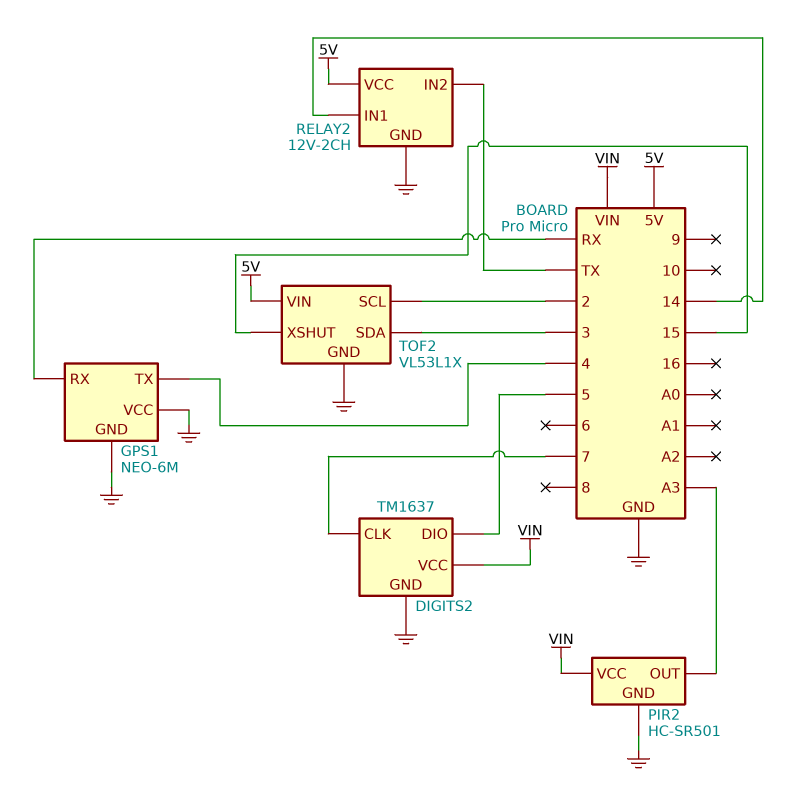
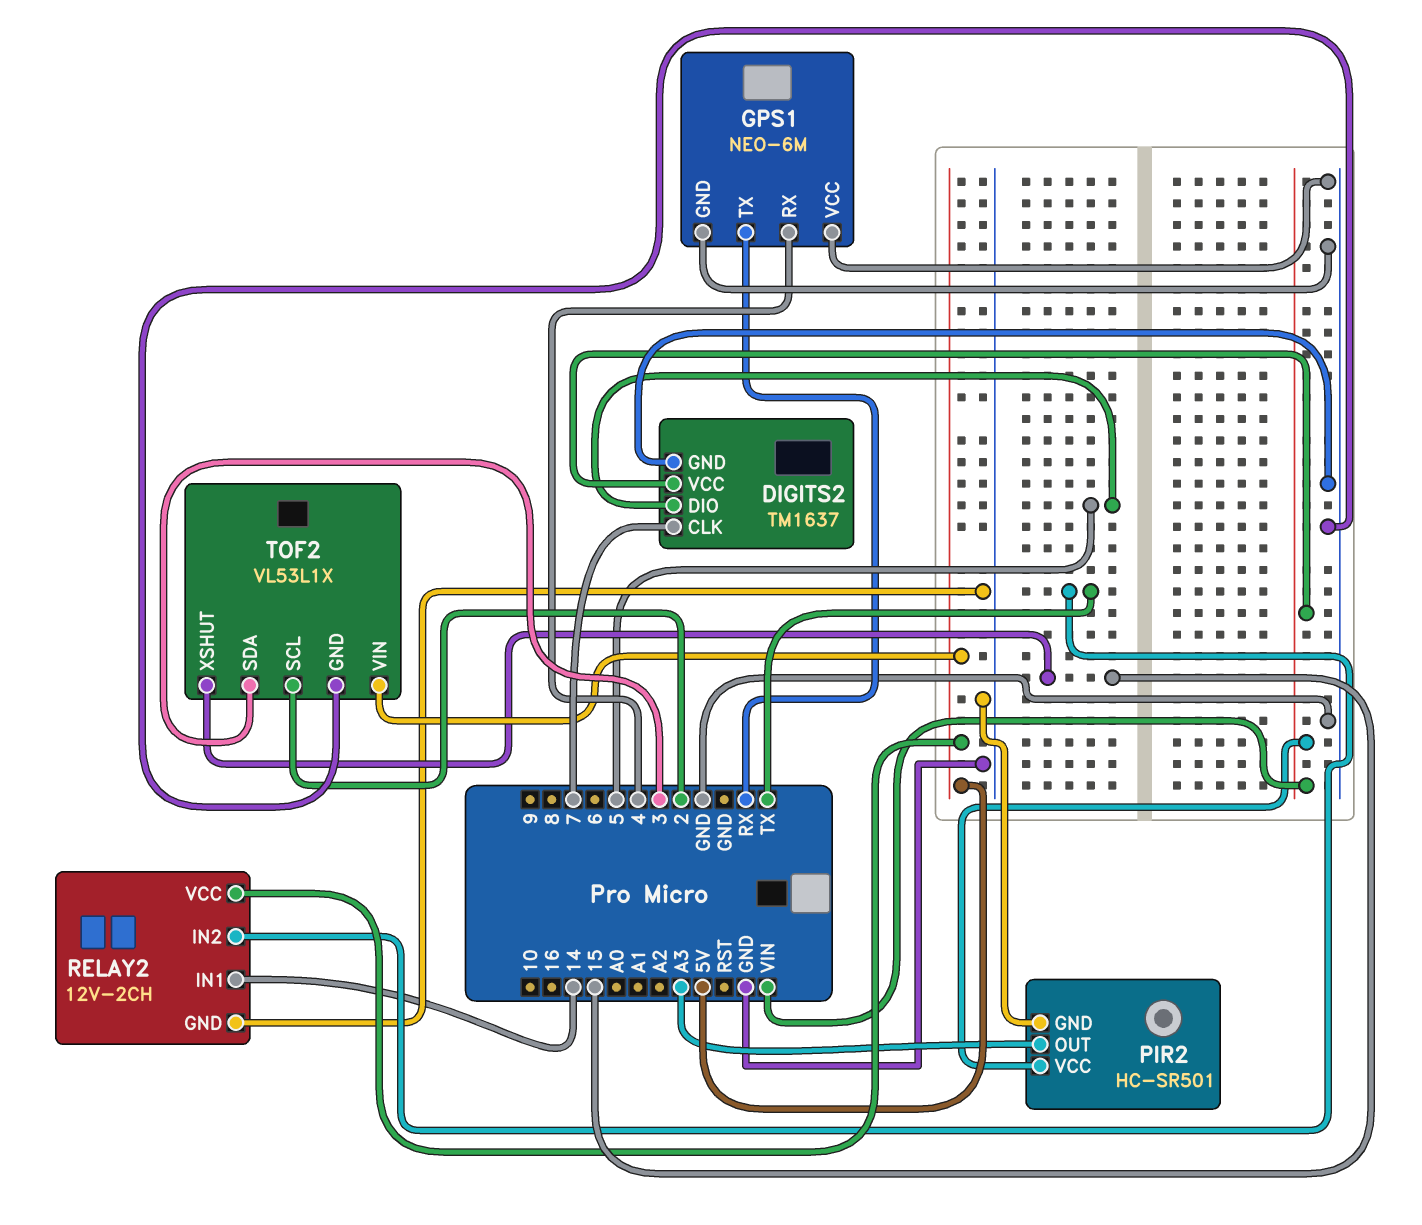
GPS1 pin RX: RX -> 4
GPS1 pin TX: 4 -> RX

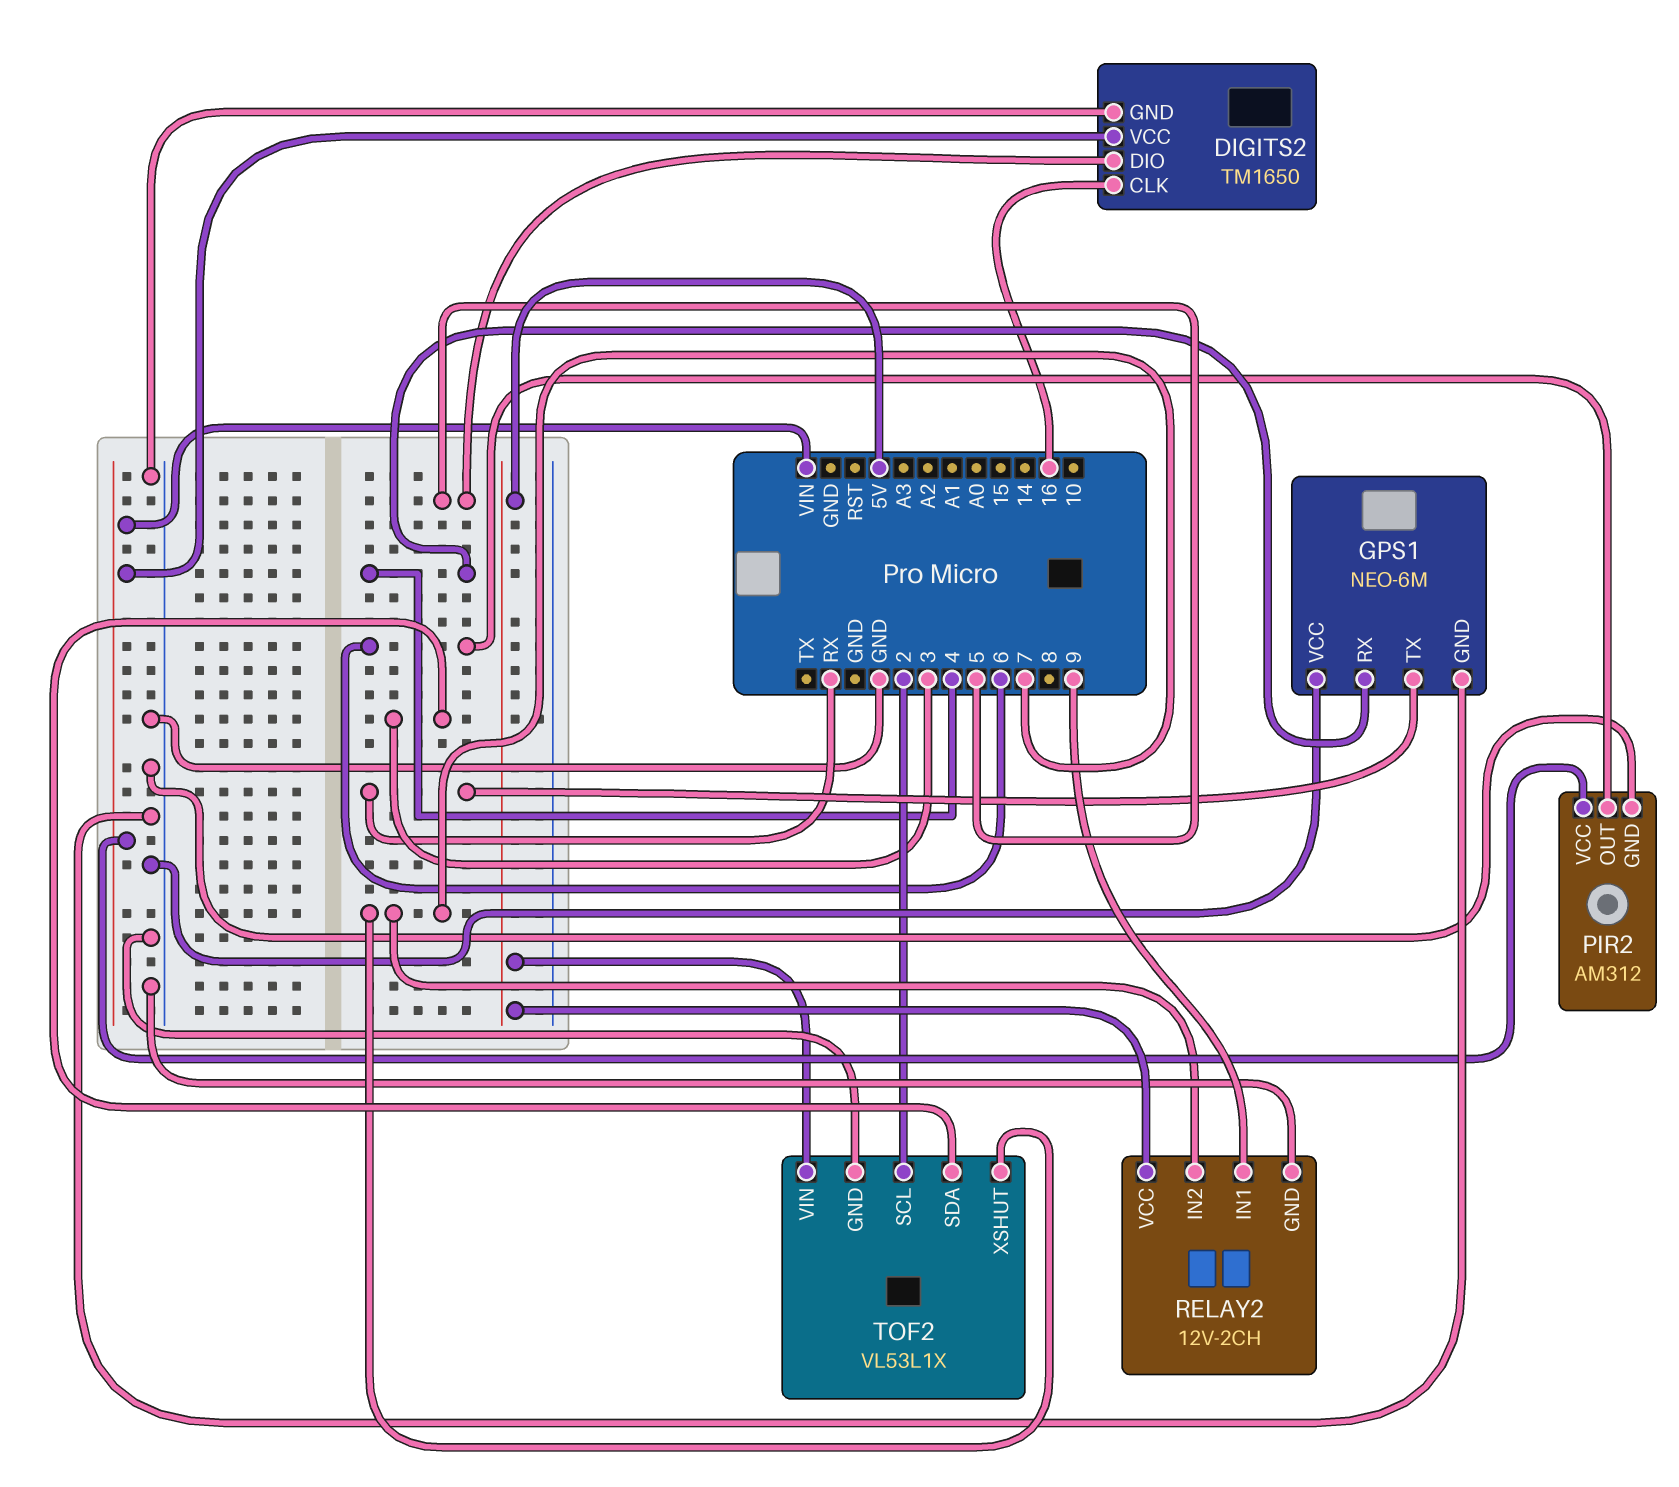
DIGITS2: TM1637 -> TM1650
DIGITS2 pin CLK: 7 -> 16
PIR2: HC-SR501 -> AM312
PIR2 pin OUT: A3 -> 6
RELAY2 pin IN1: 14 -> 9
RELAY2 pin IN2: TX -> 7
TOF2 pin XSHUT: 15 -> 7

